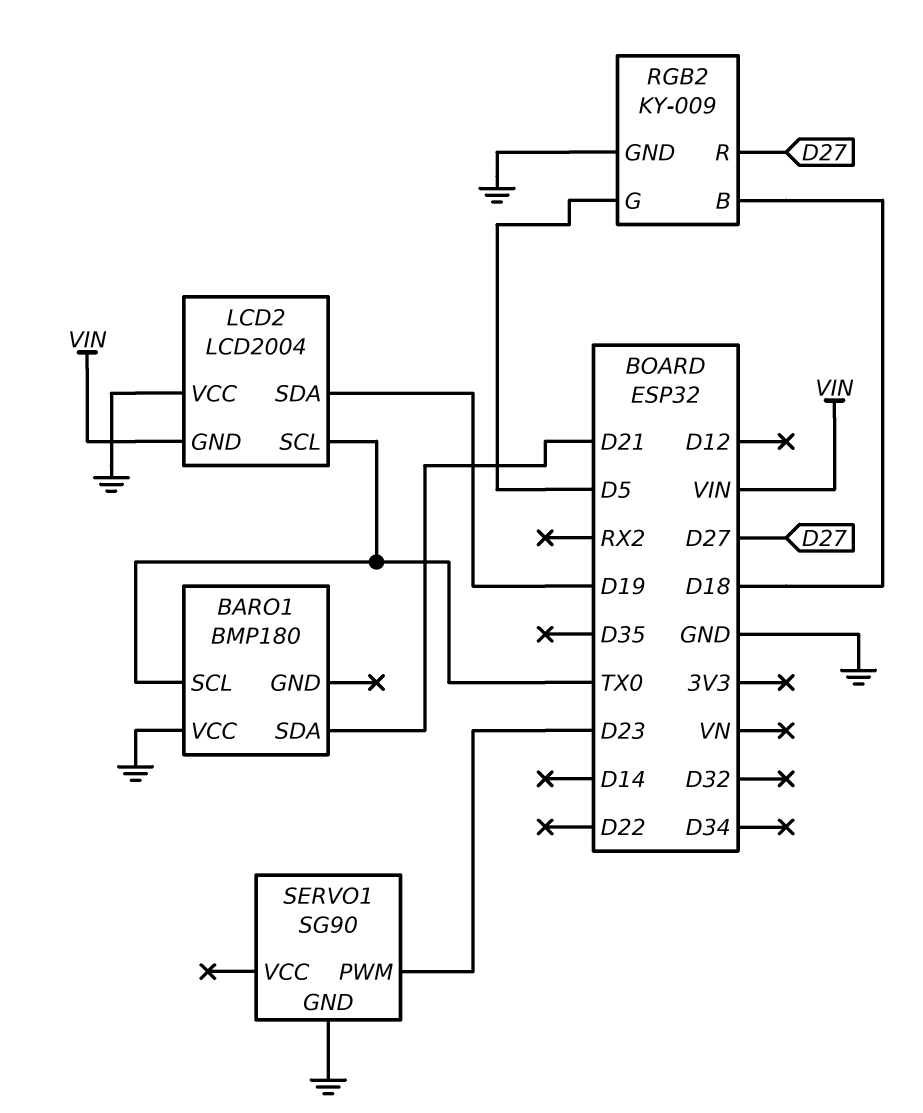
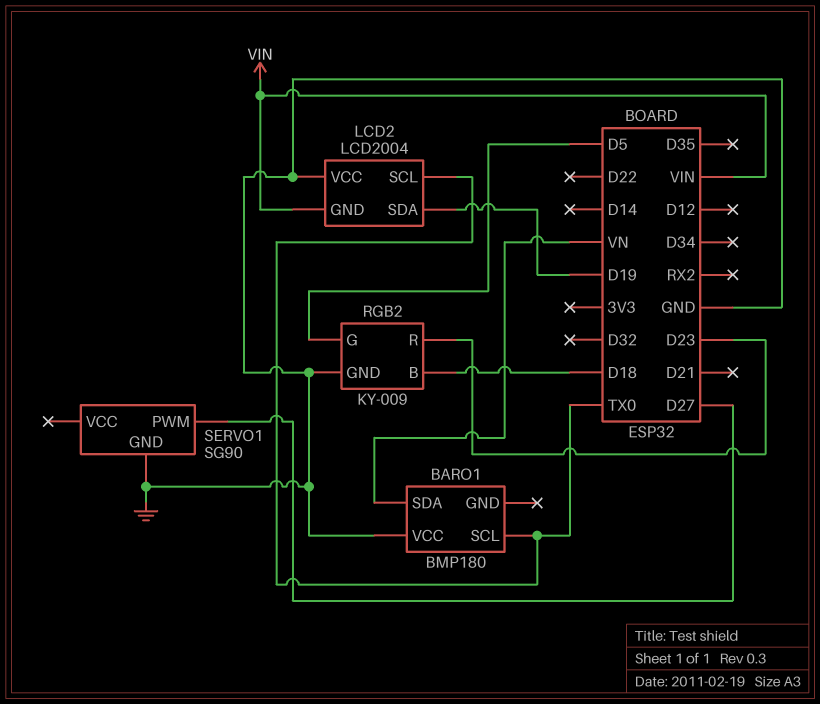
BARO1 pin SDA: D21 -> VN
RGB2 pin R: D27 -> D23
SERVO1 pin PWM: D23 -> D27

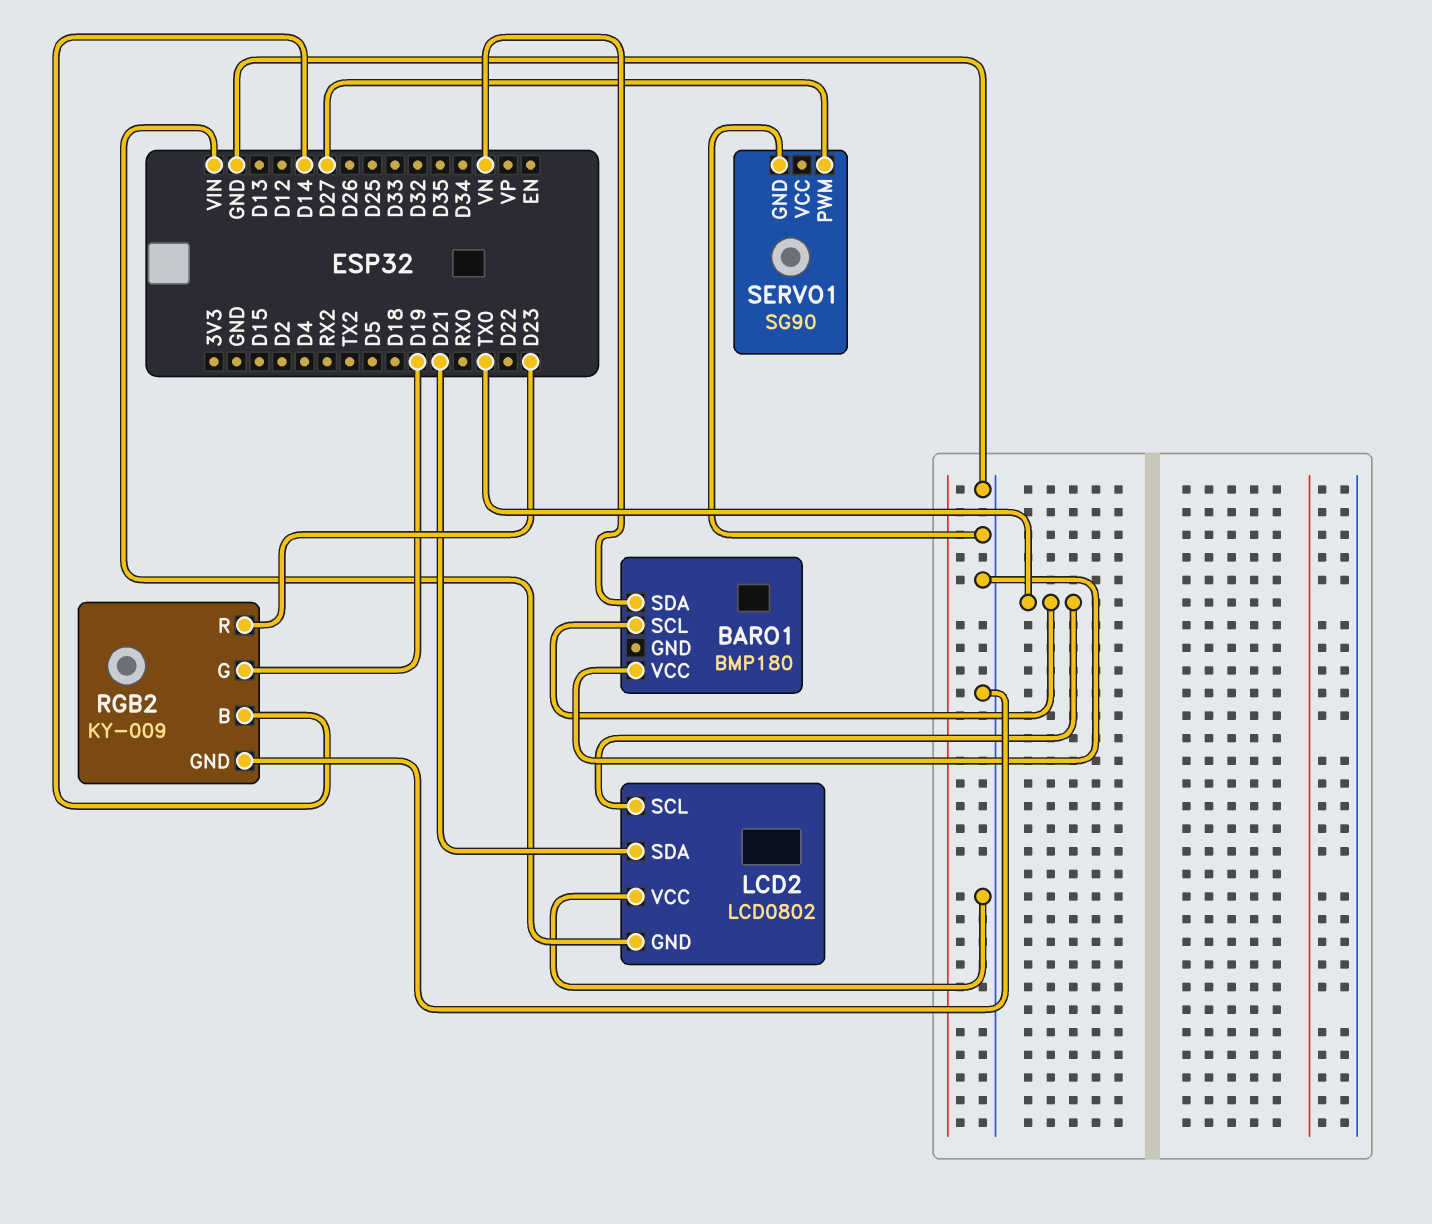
LCD2: LCD2004 -> LCD0802
LCD2 pin SDA: D19 -> D21
RGB2 pin B: D18 -> D14
RGB2 pin G: D5 -> D19

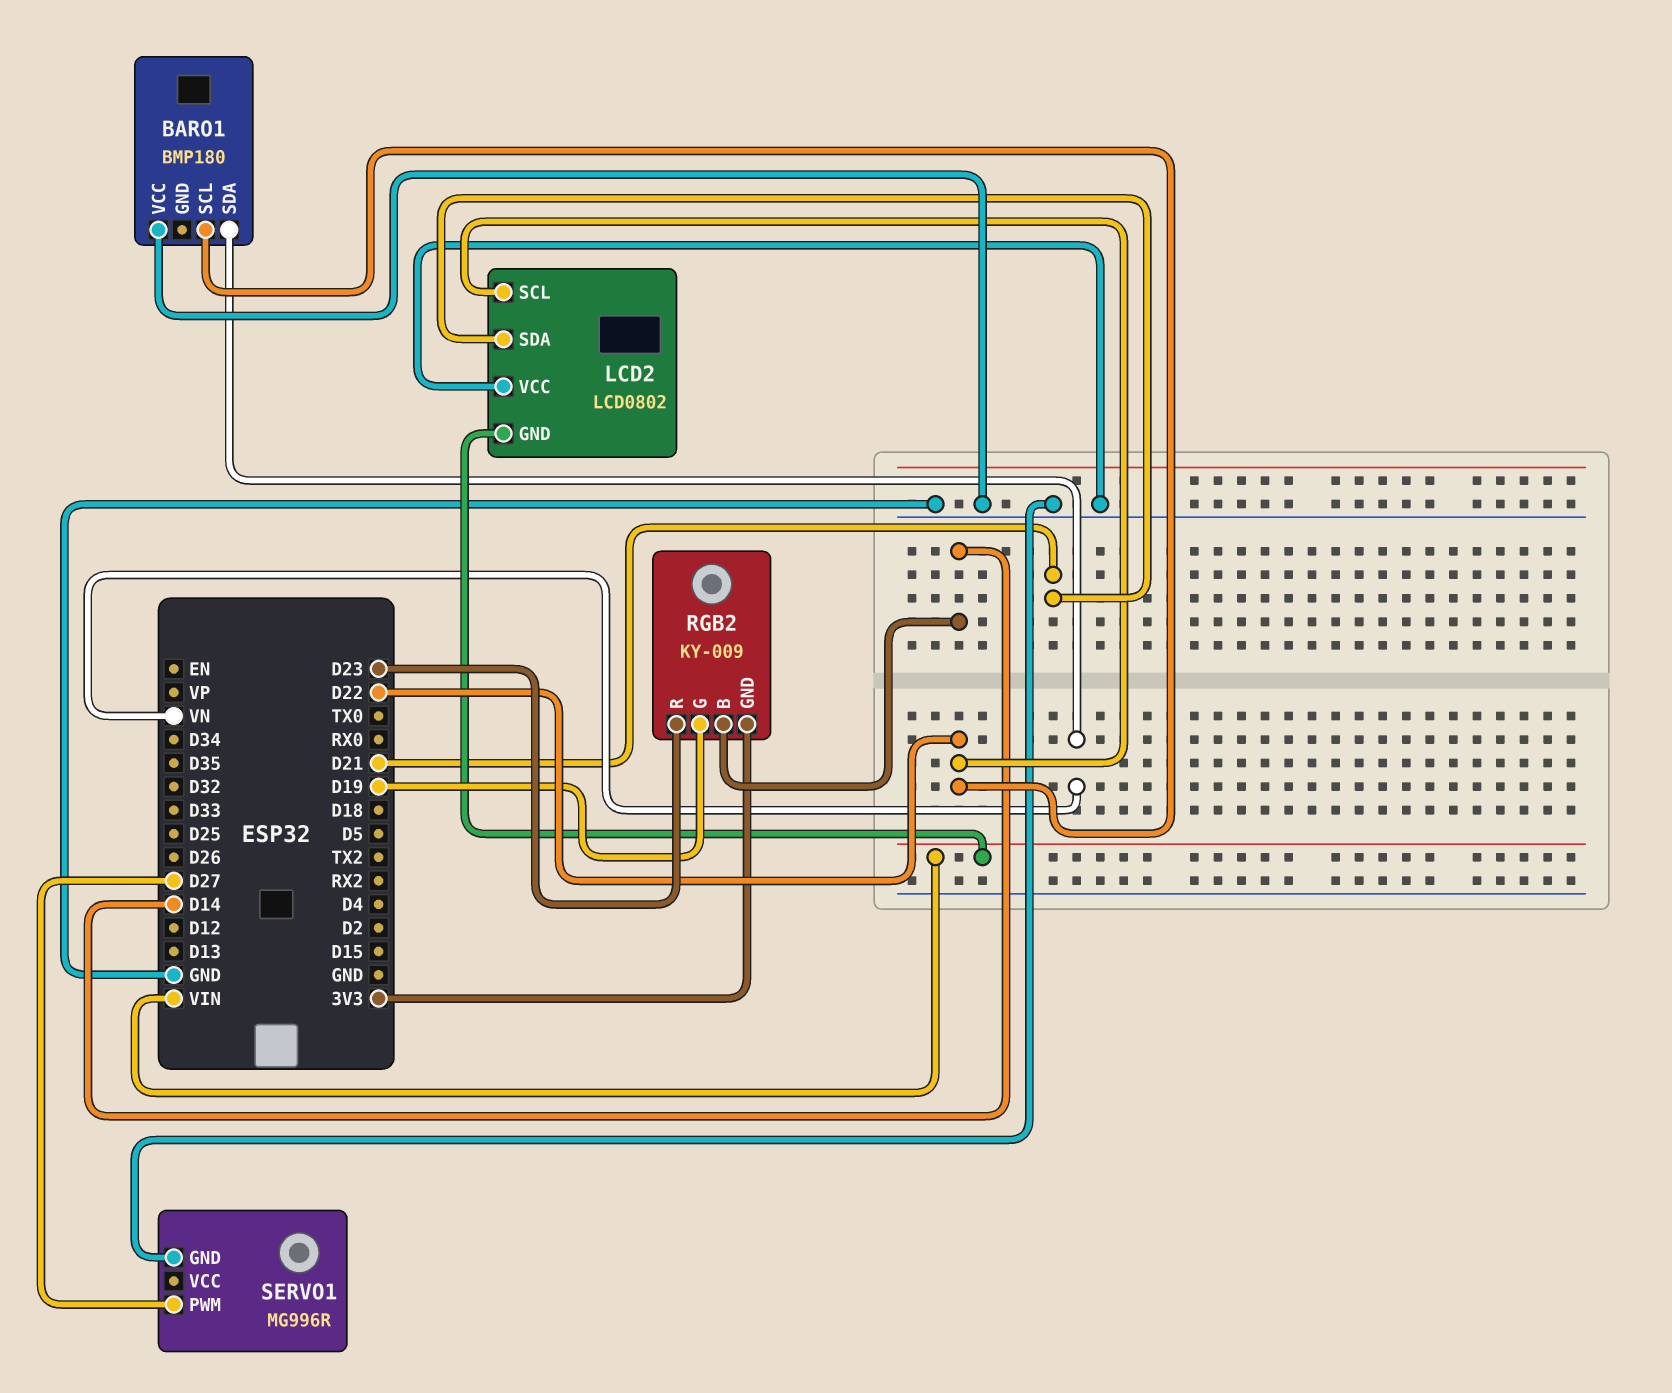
BARO1 pin SCL: TX0 -> D22
LCD2 pin SCL: TX0 -> D22
RGB2 pin GND: GND -> 3V3
SERVO1: SG90 -> MG996R

